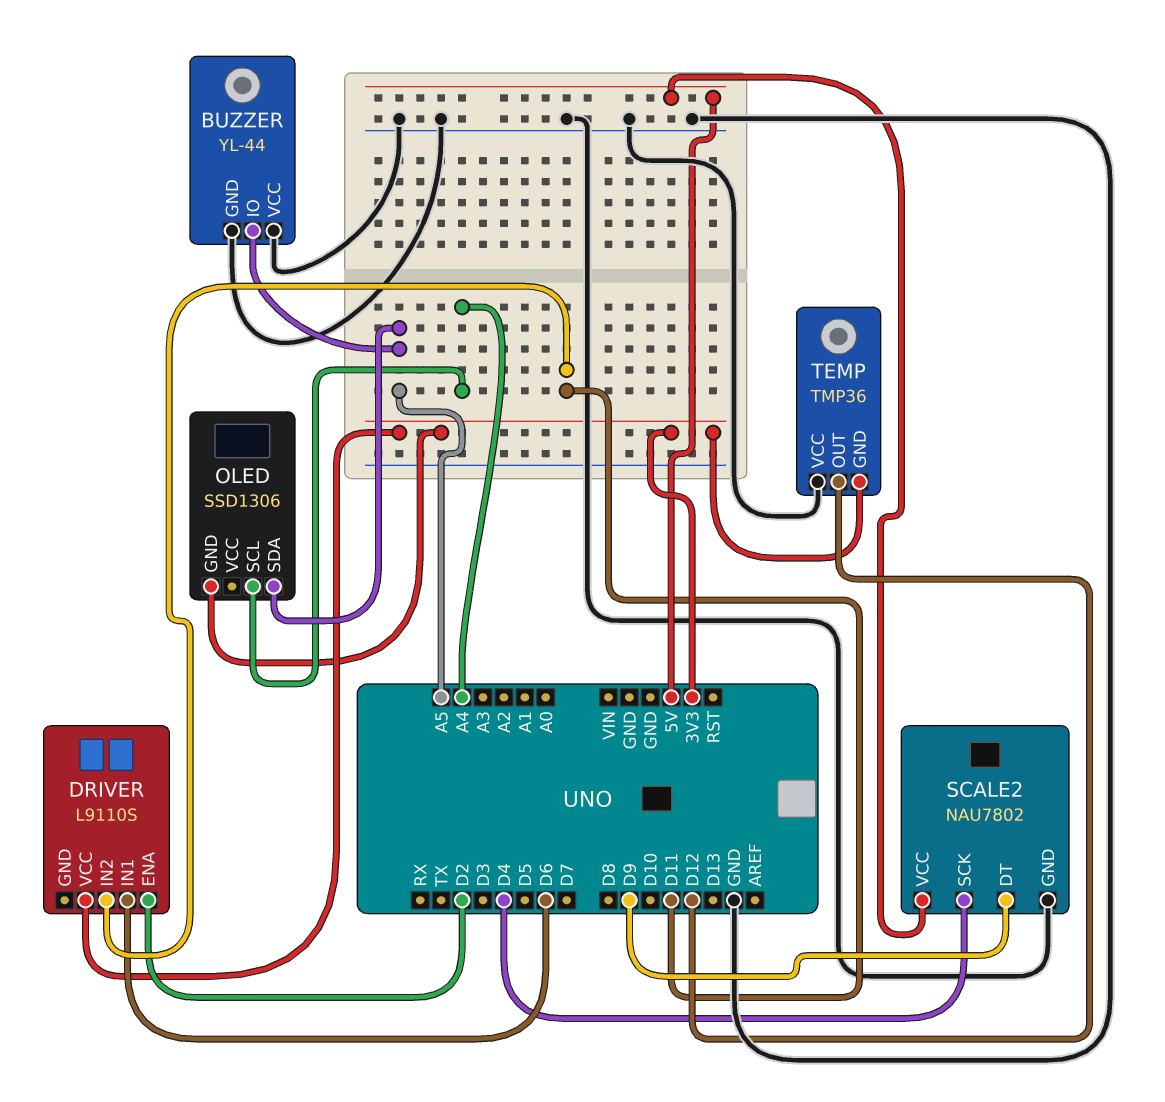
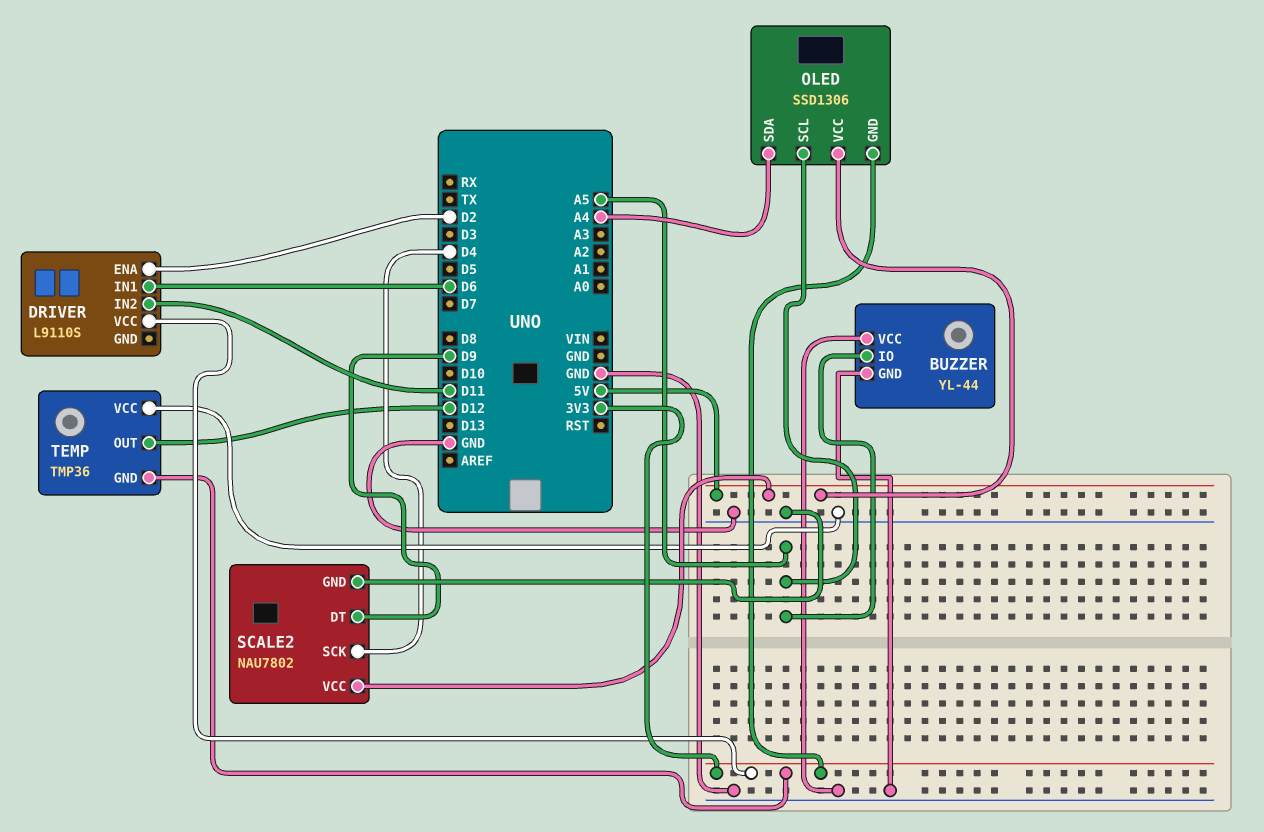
OLED pin SCL: A4 -> A5
OLED pin SDA: A5 -> A4
OLED pin VCC: none -> 5V

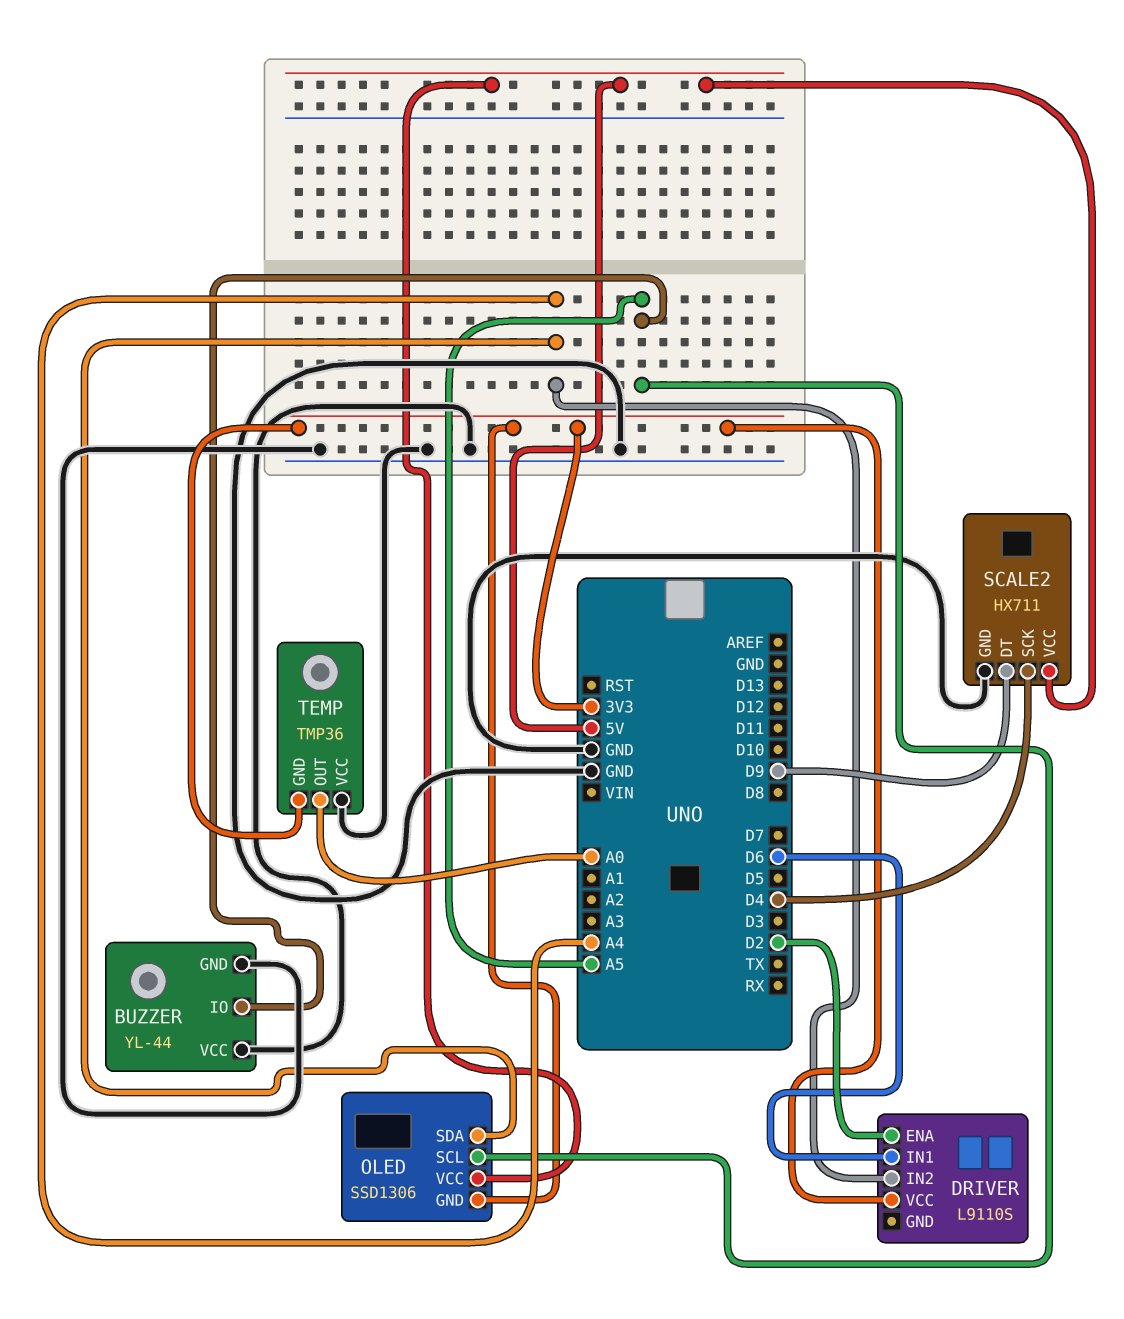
DRIVER pin IN2: D11 -> A4
SCALE2: NAU7802 -> HX711
TEMP pin OUT: D12 -> A0

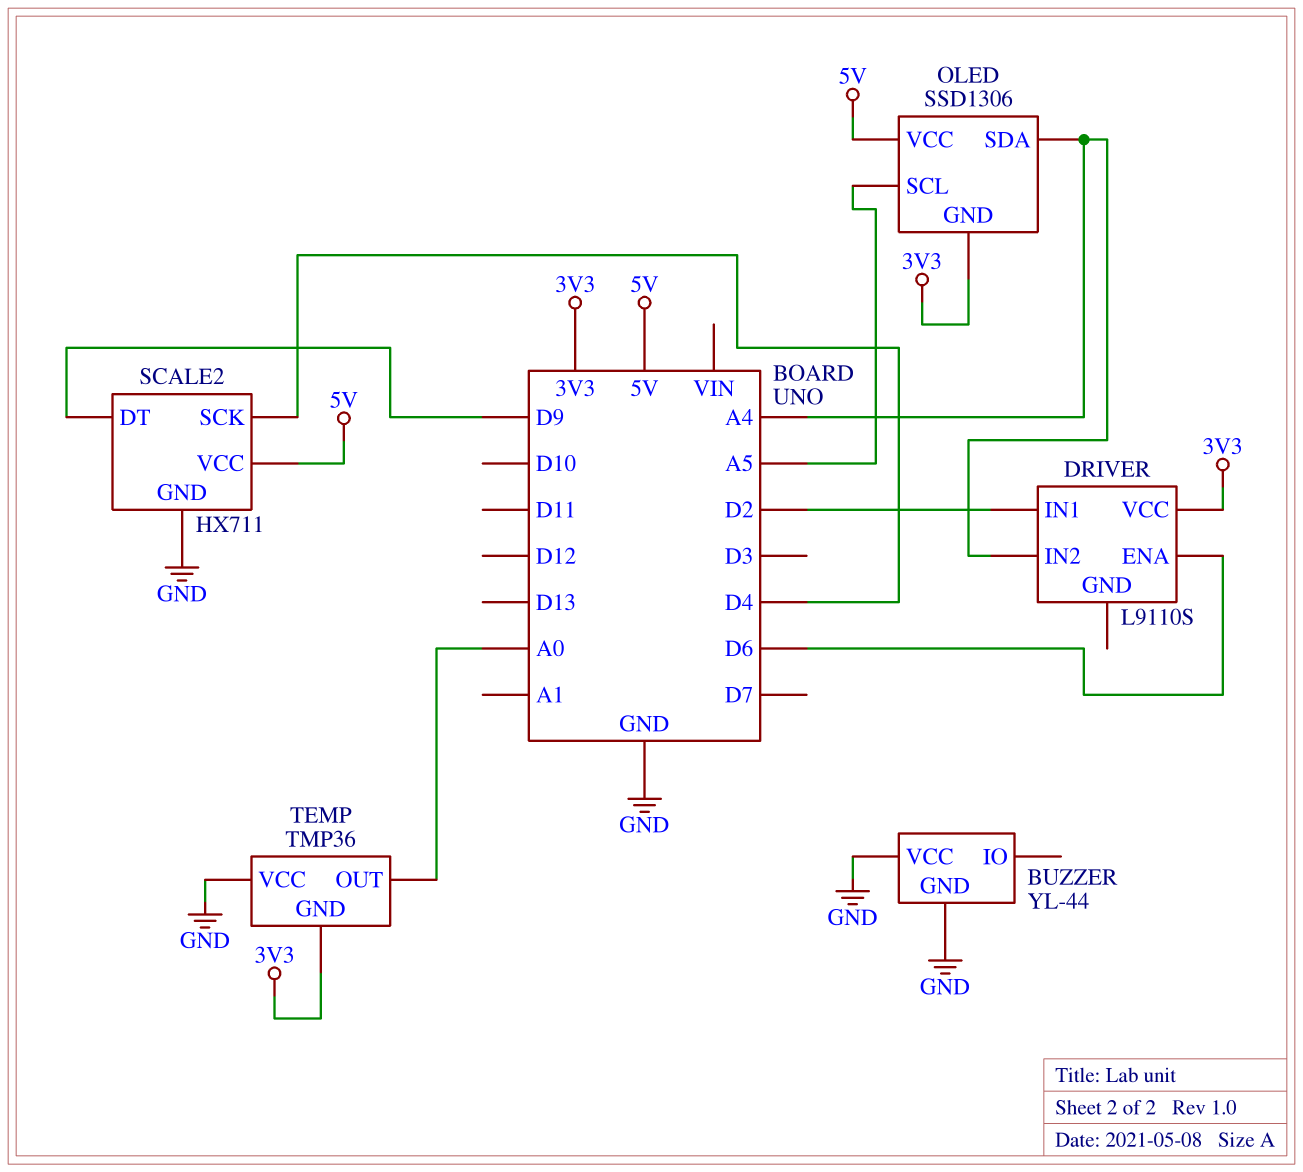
BUZZER pin IO: A5 -> none
DRIVER pin ENA: D2 -> D6
DRIVER pin IN1: D6 -> D2

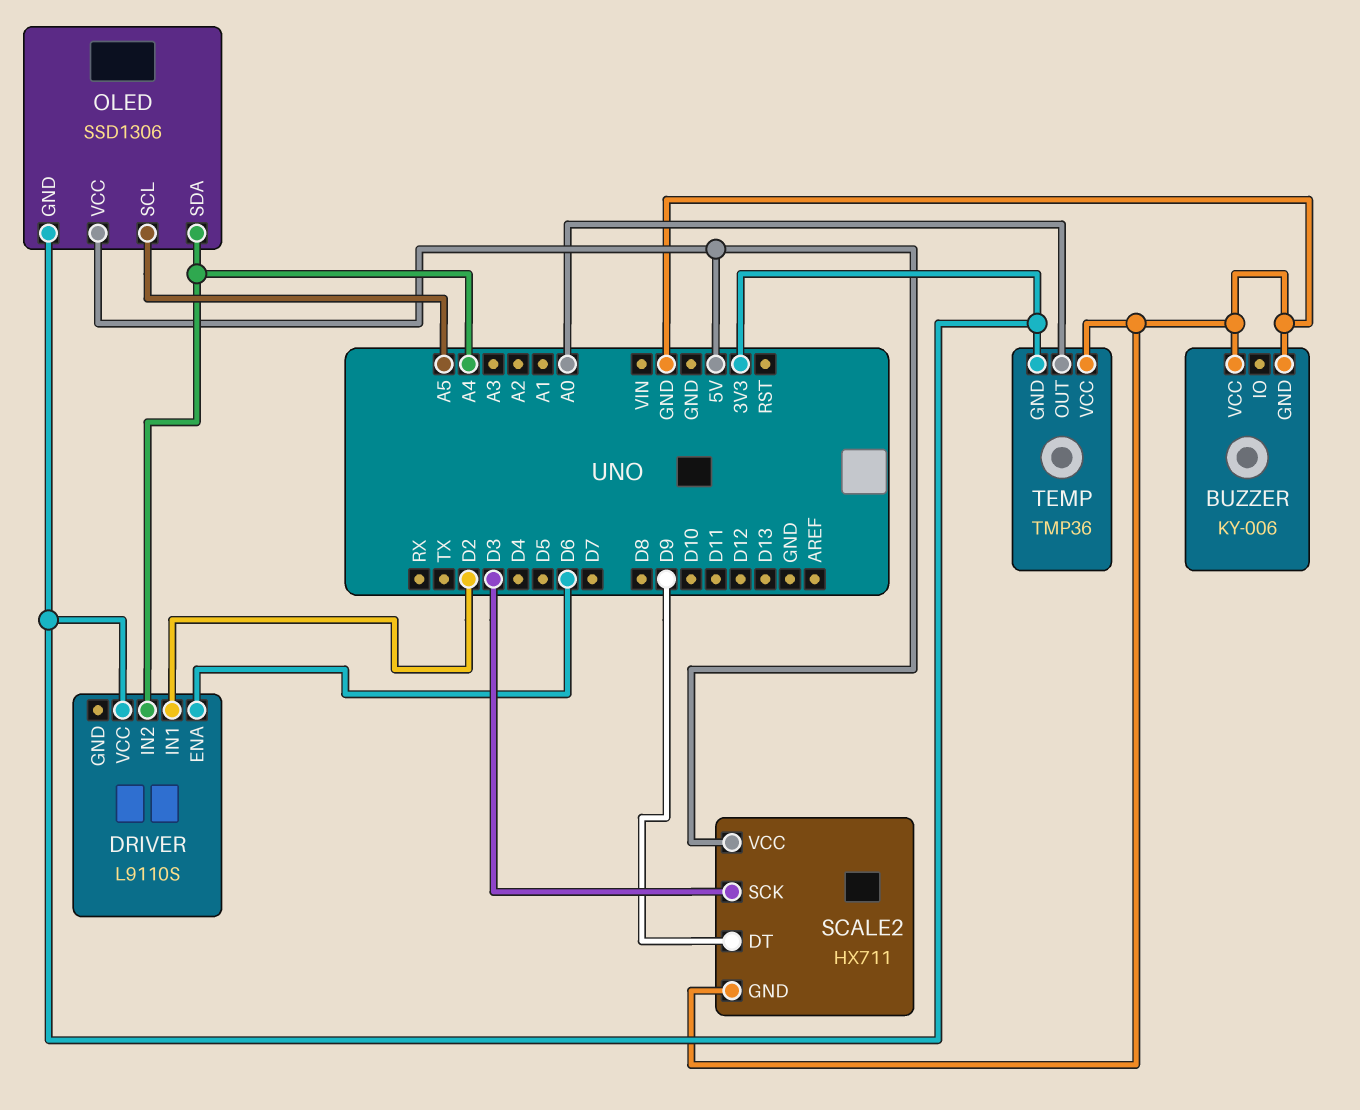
BUZZER: YL-44 -> KY-006
SCALE2 pin SCK: D4 -> D3

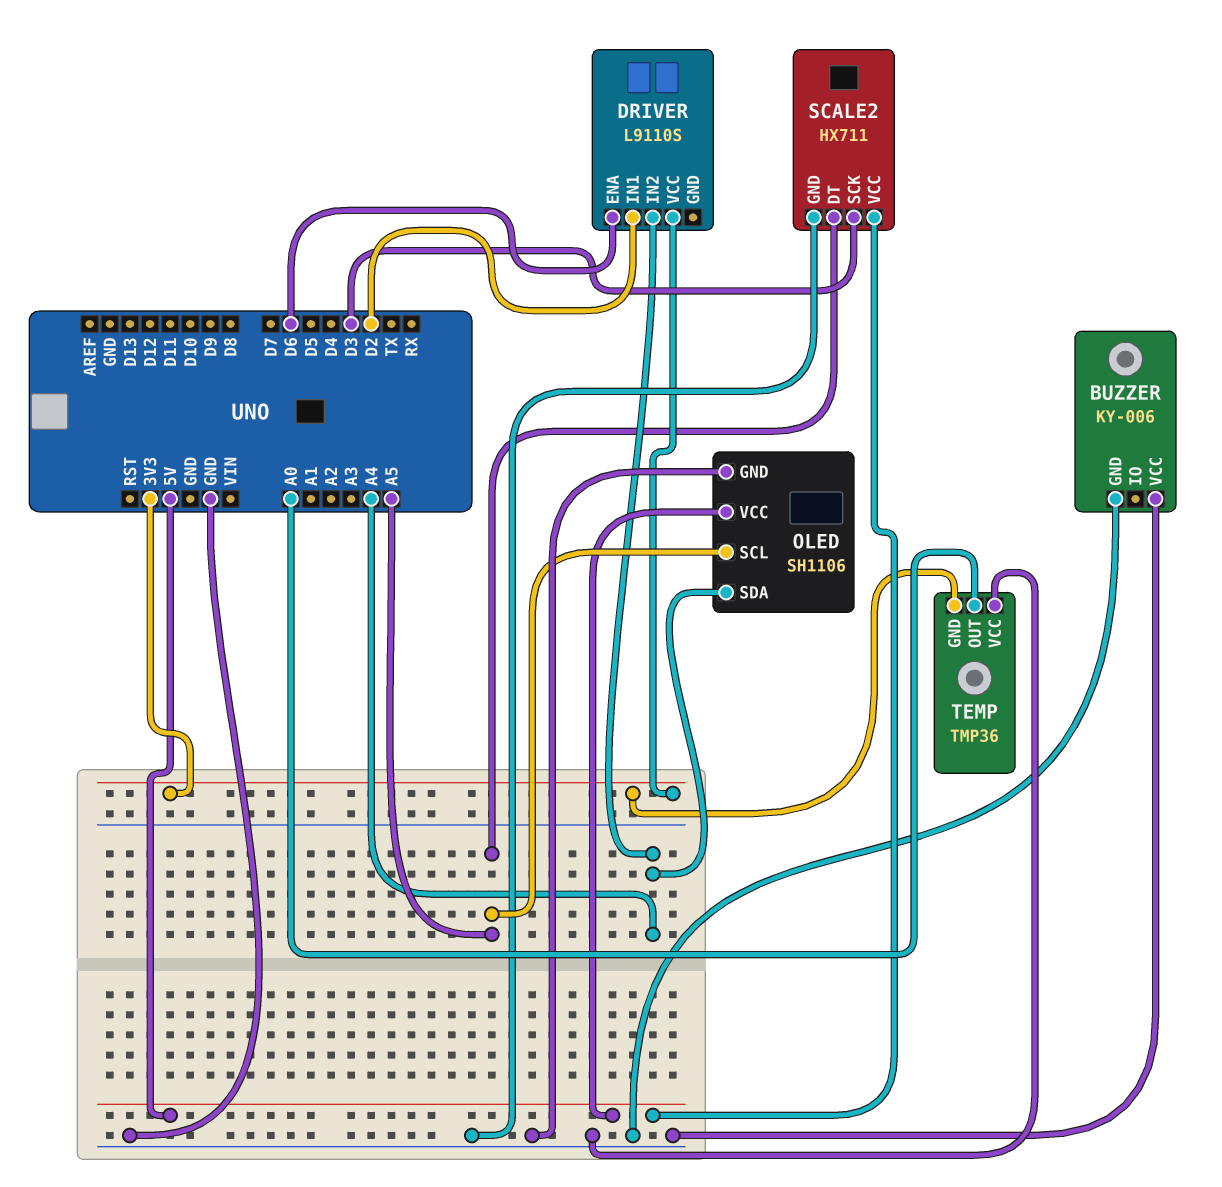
OLED: SSD1306 -> SH1106
OLED pin GND: 3V3 -> GND
SCALE2 pin DT: D9 -> A5

